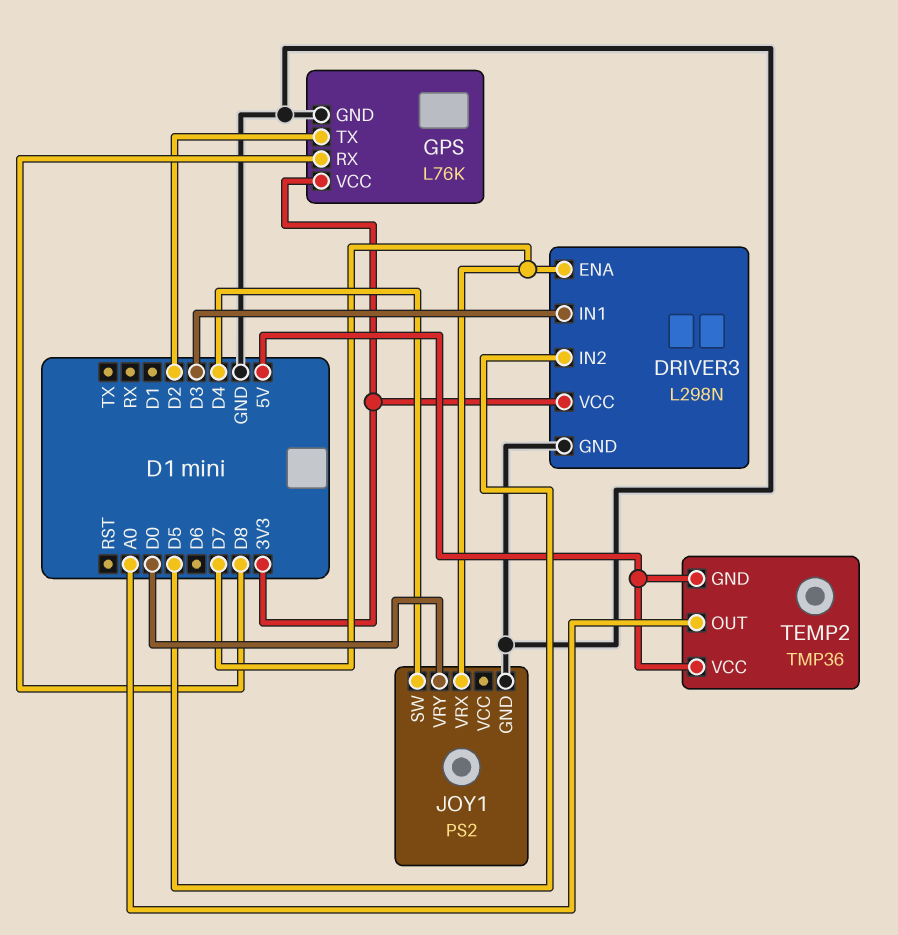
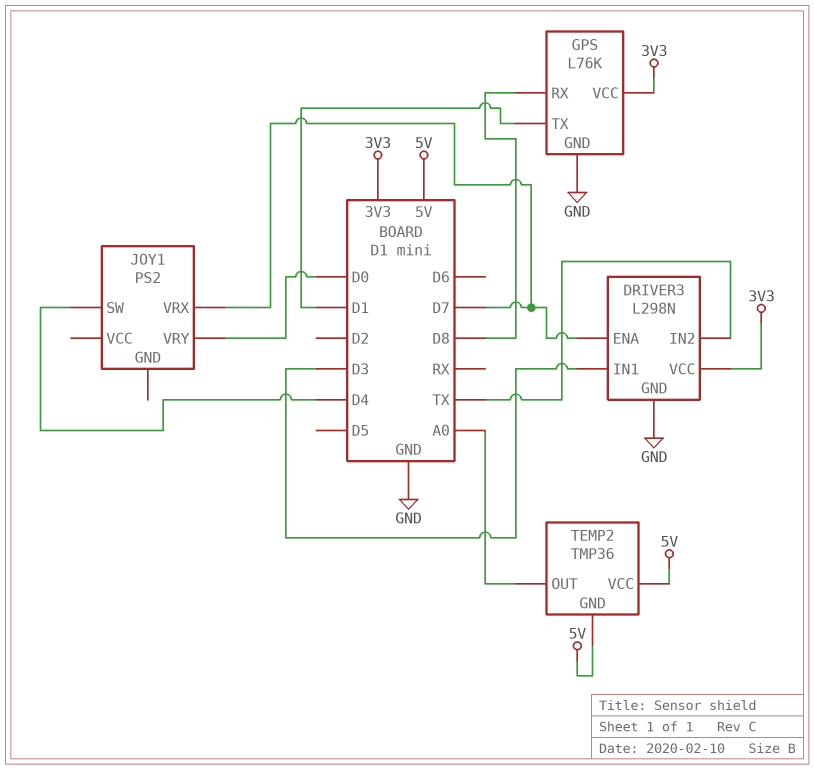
DRIVER3 pin IN2: D5 -> TX
GPS pin TX: D2 -> D1
JOY1 pin GND: GND -> none

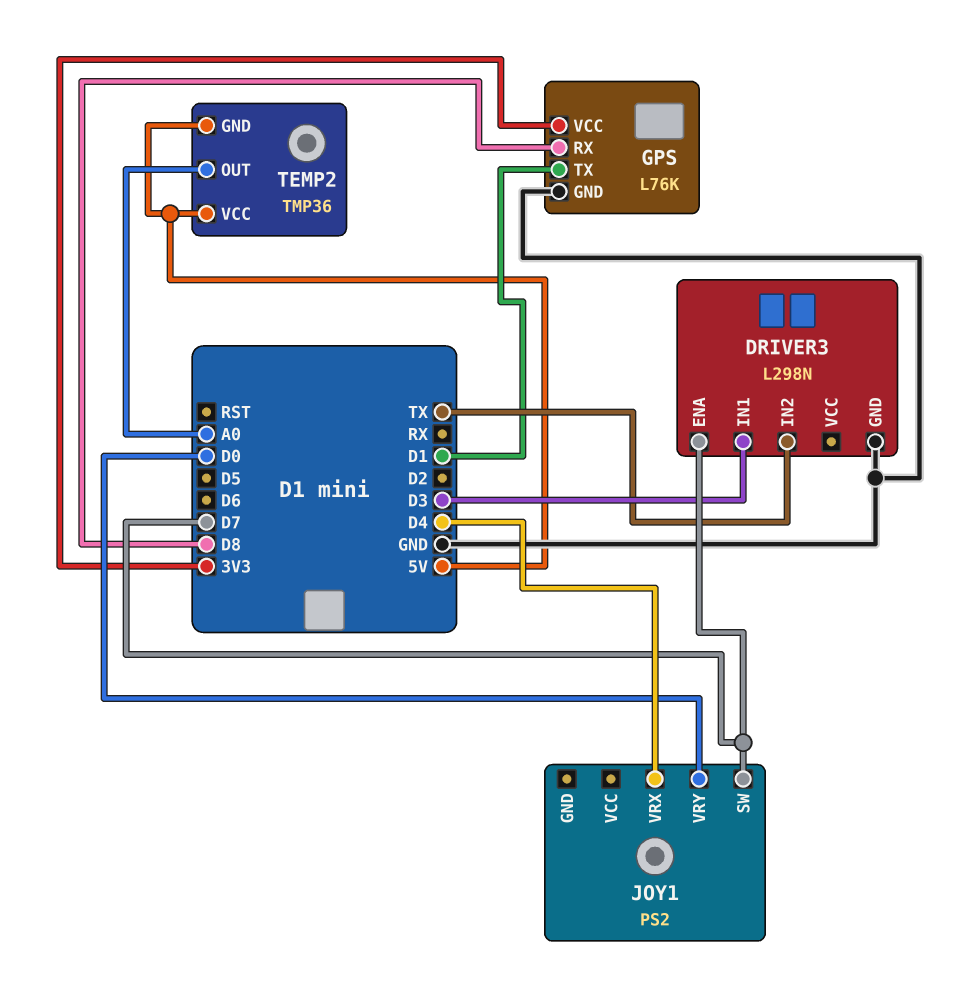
DRIVER3 pin VCC: 3V3 -> none
JOY1 pin SW: D4 -> D7
JOY1 pin VRX: D7 -> D4

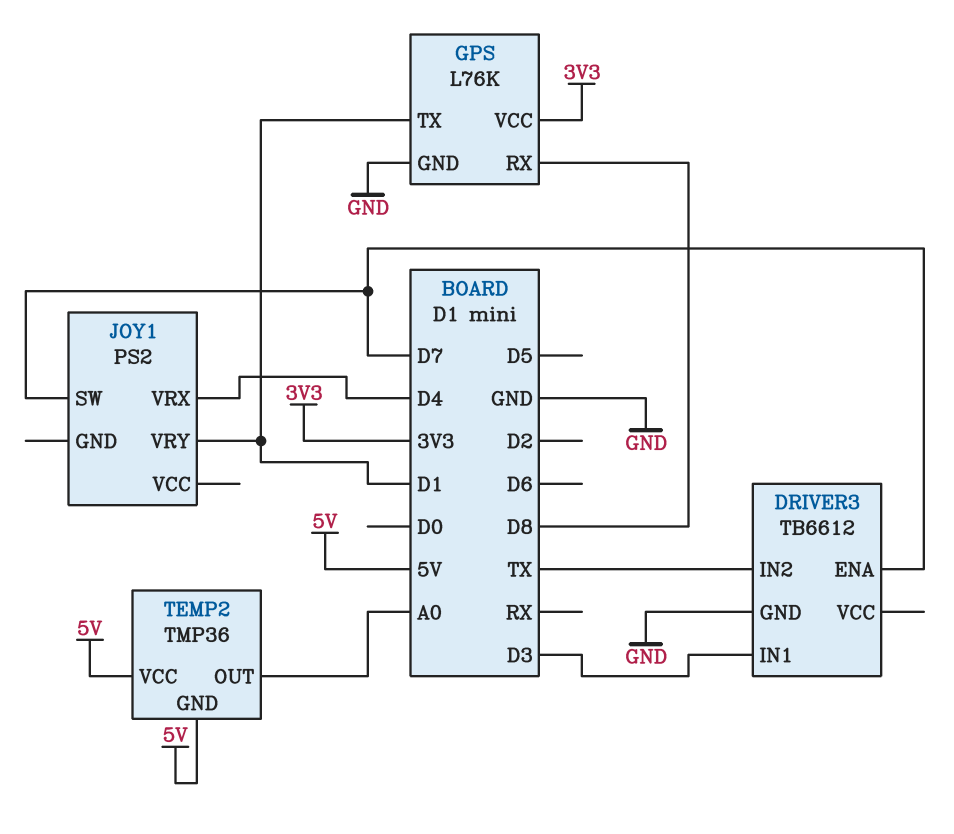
DRIVER3: L298N -> TB6612
JOY1 pin VRY: D0 -> D1

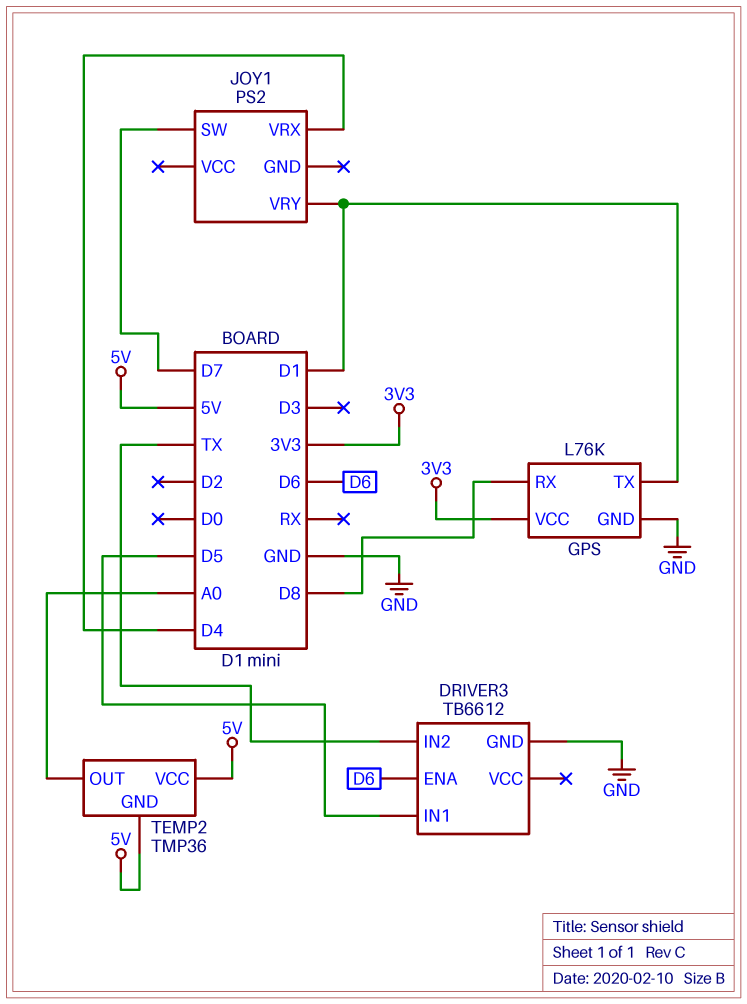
DRIVER3 pin ENA: D7 -> D6
DRIVER3 pin IN1: D3 -> D5

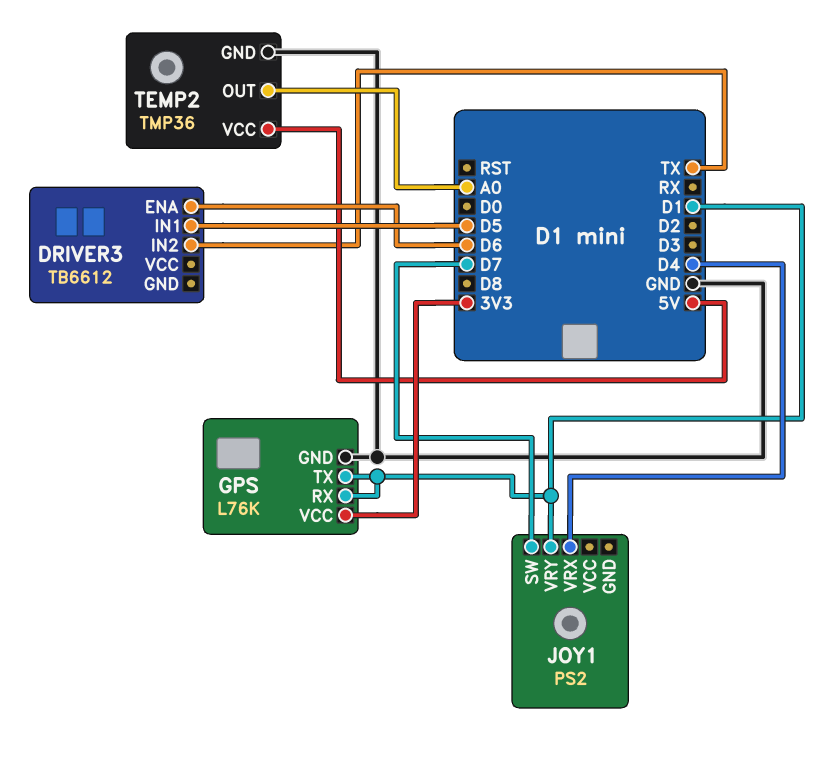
DRIVER3 pin GND: GND -> none
GPS pin RX: D8 -> D1
TEMP2 pin GND: 5V -> GND

